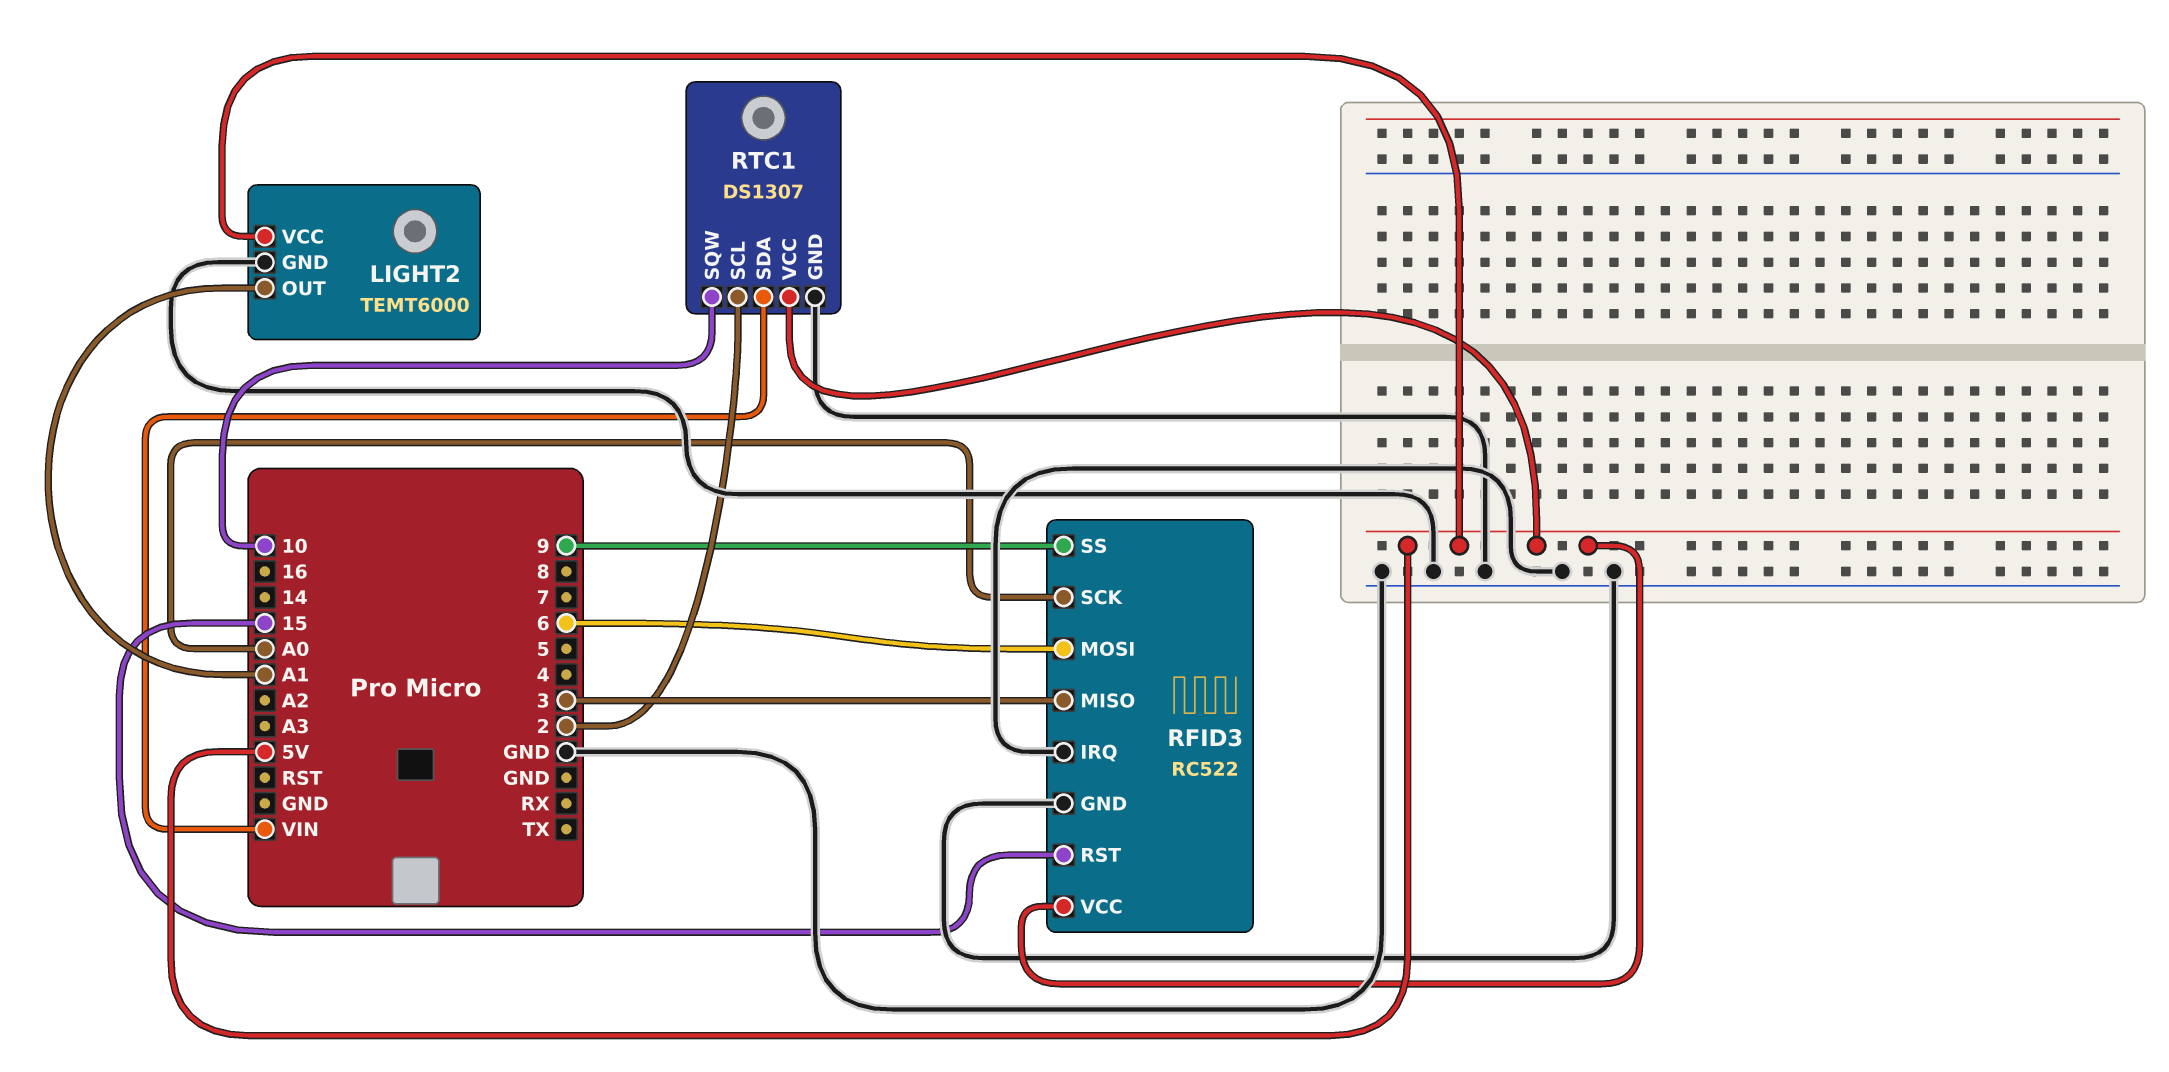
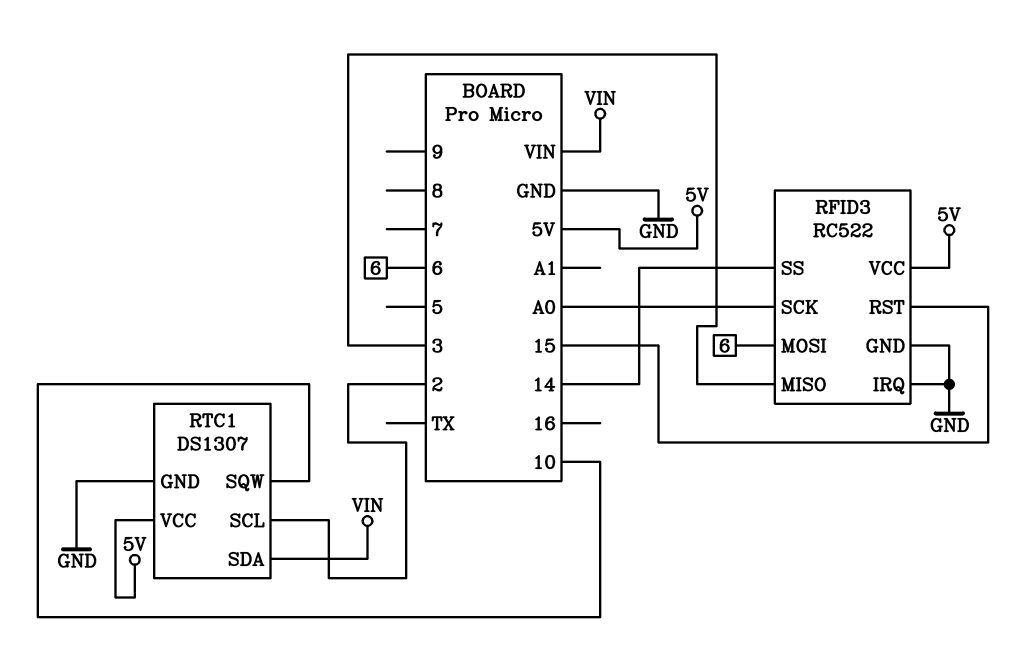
LIGHT2: TEMT6000 -> none
LIGHT2 pin GND: GND -> none
LIGHT2 pin OUT: A1 -> none
LIGHT2 pin VCC: 5V -> none
RFID3 pin SS: 9 -> 14

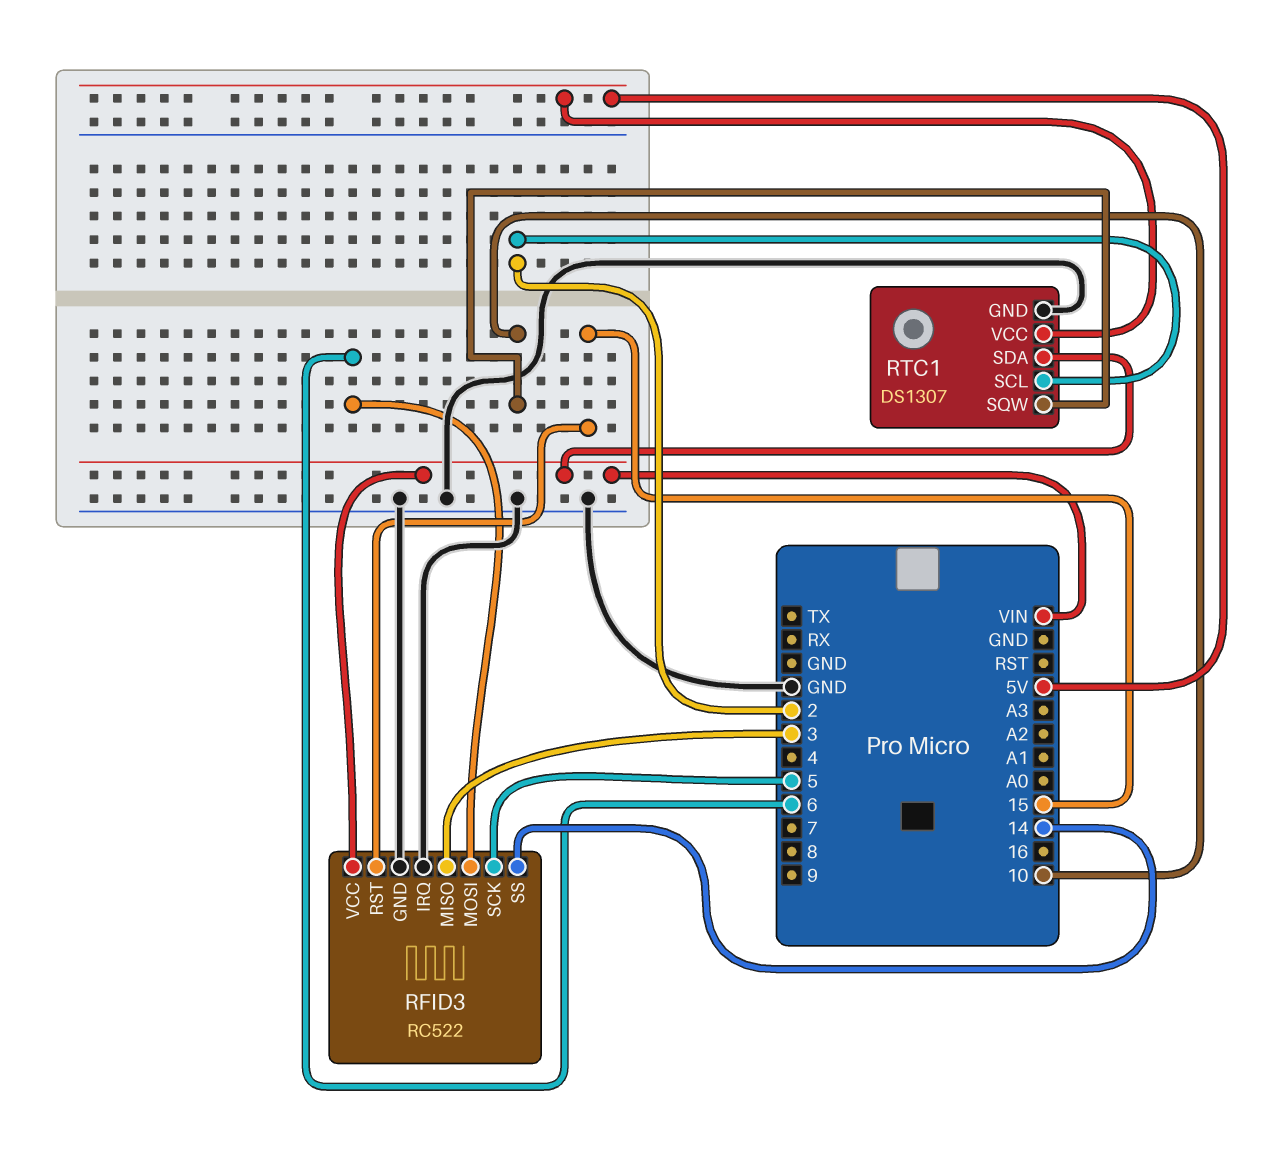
RFID3 pin SCK: A0 -> 5
RFID3 pin VCC: 5V -> VIN

